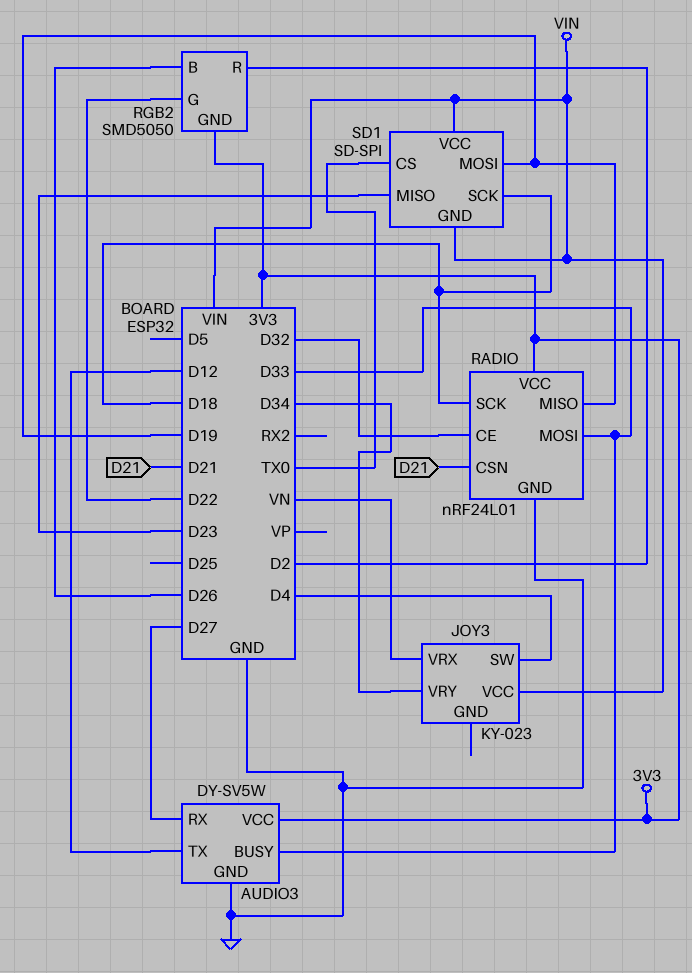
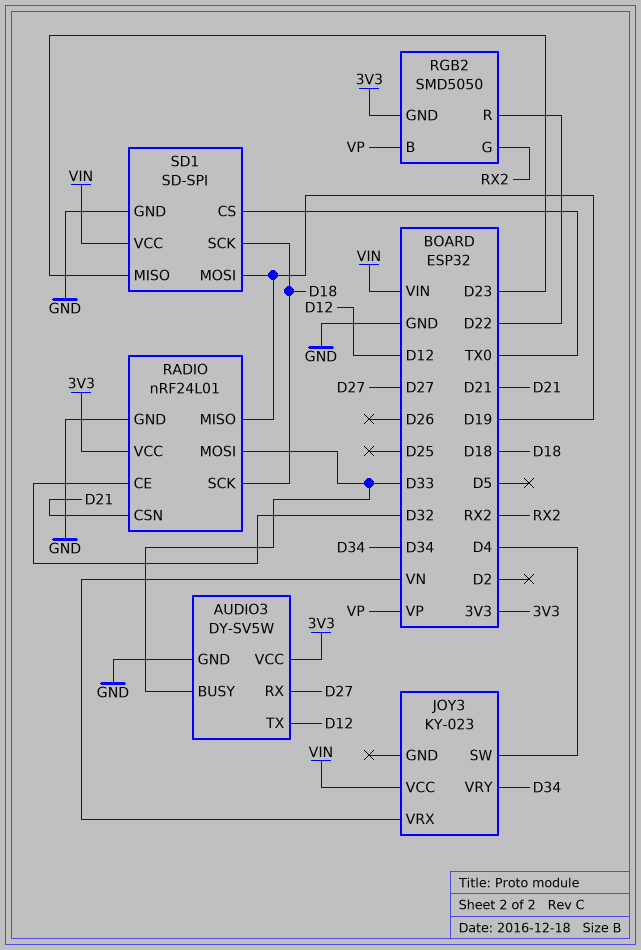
RGB2 pin B: D26 -> VP
RGB2 pin G: D22 -> RX2
RGB2 pin R: D2 -> D22
SD1 pin GND: VIN -> GND

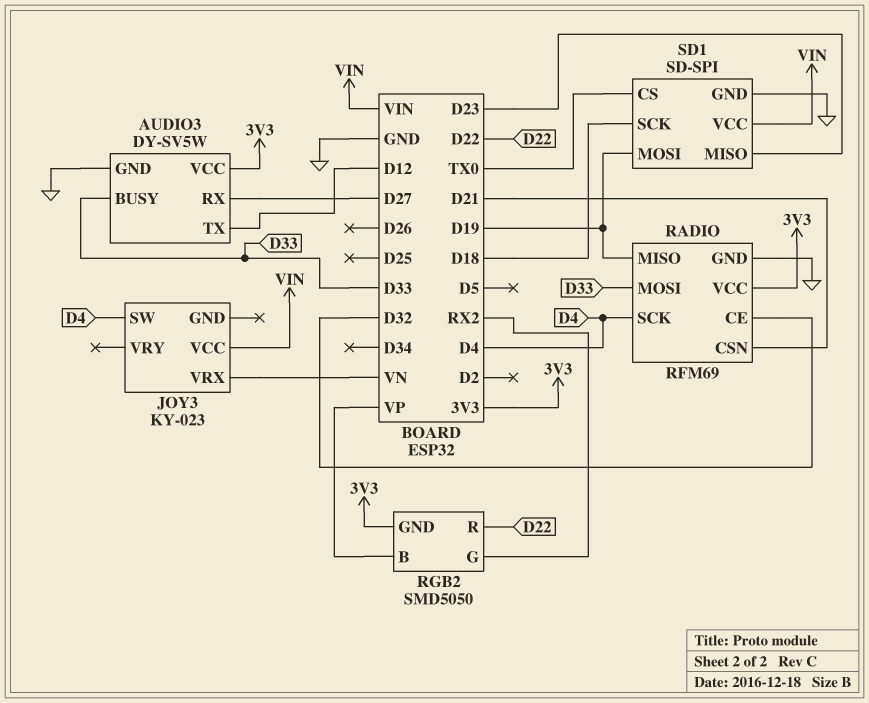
JOY3 pin VRY: D34 -> none
RADIO: nRF24L01 -> RFM69
RADIO pin SCK: D18 -> D4

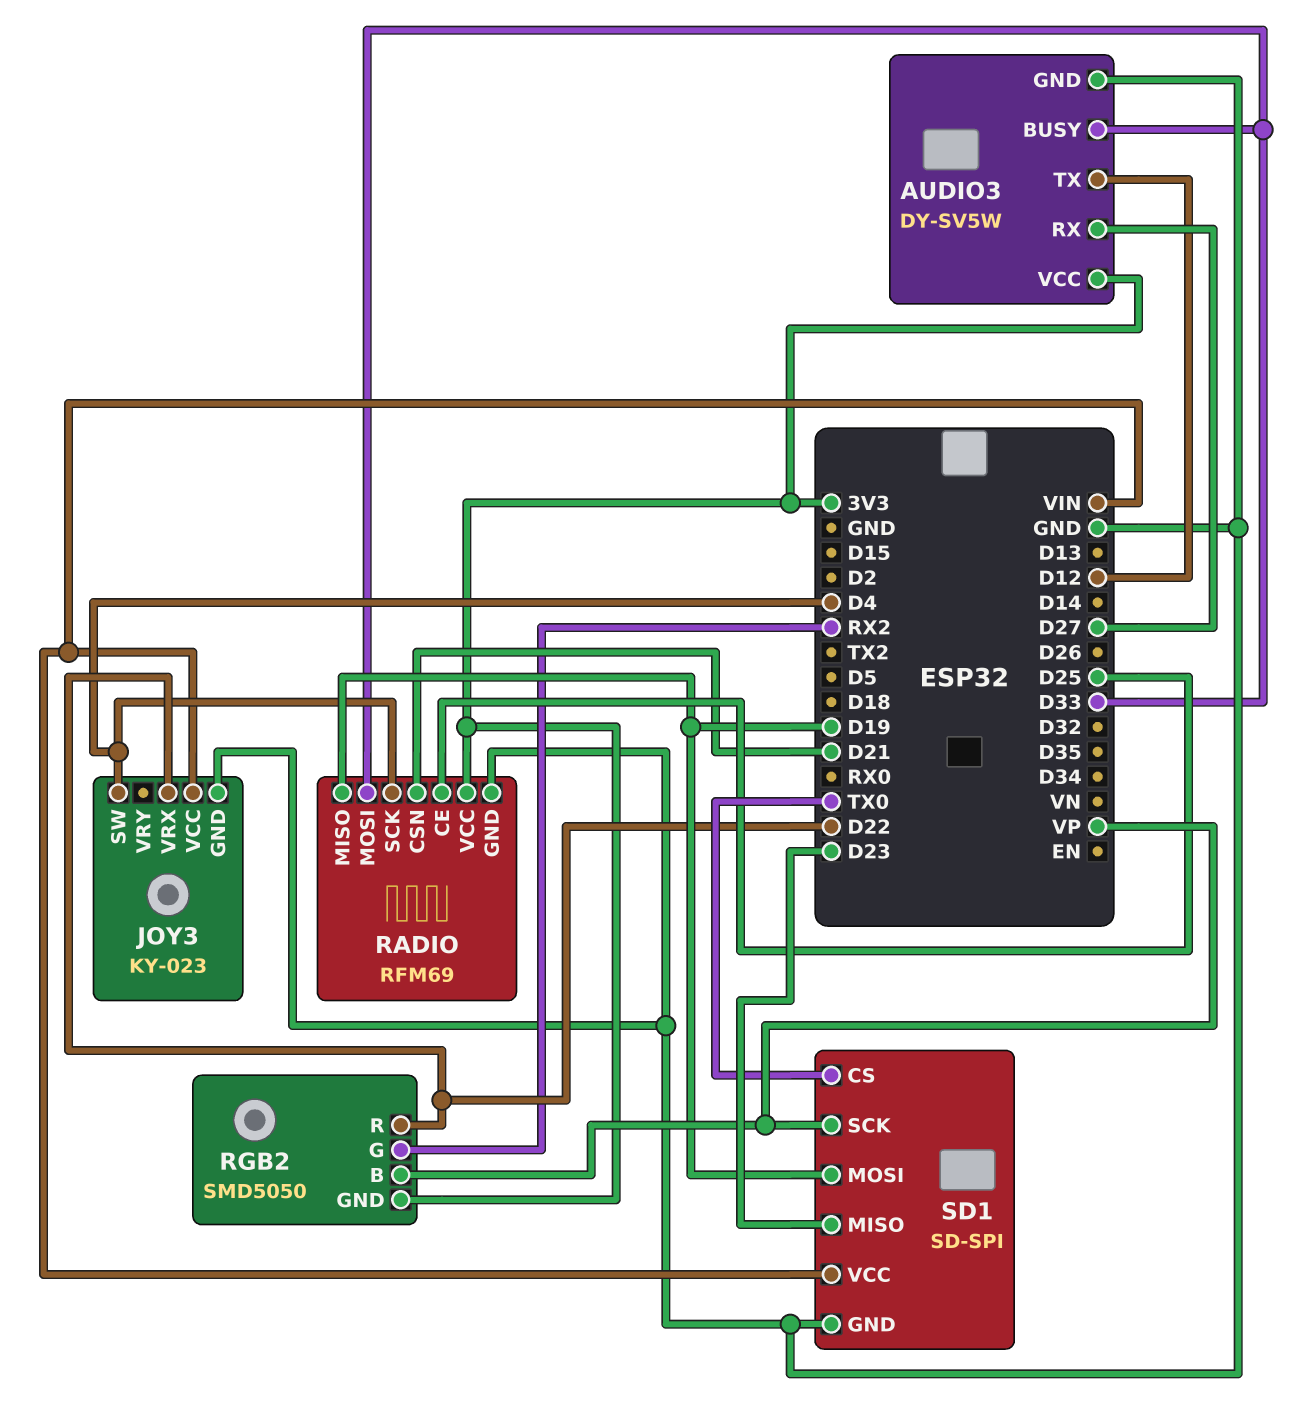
JOY3 pin GND: none -> GND
JOY3 pin VRX: VN -> D22
RADIO pin CE: D32 -> D25
SD1 pin SCK: D18 -> VP

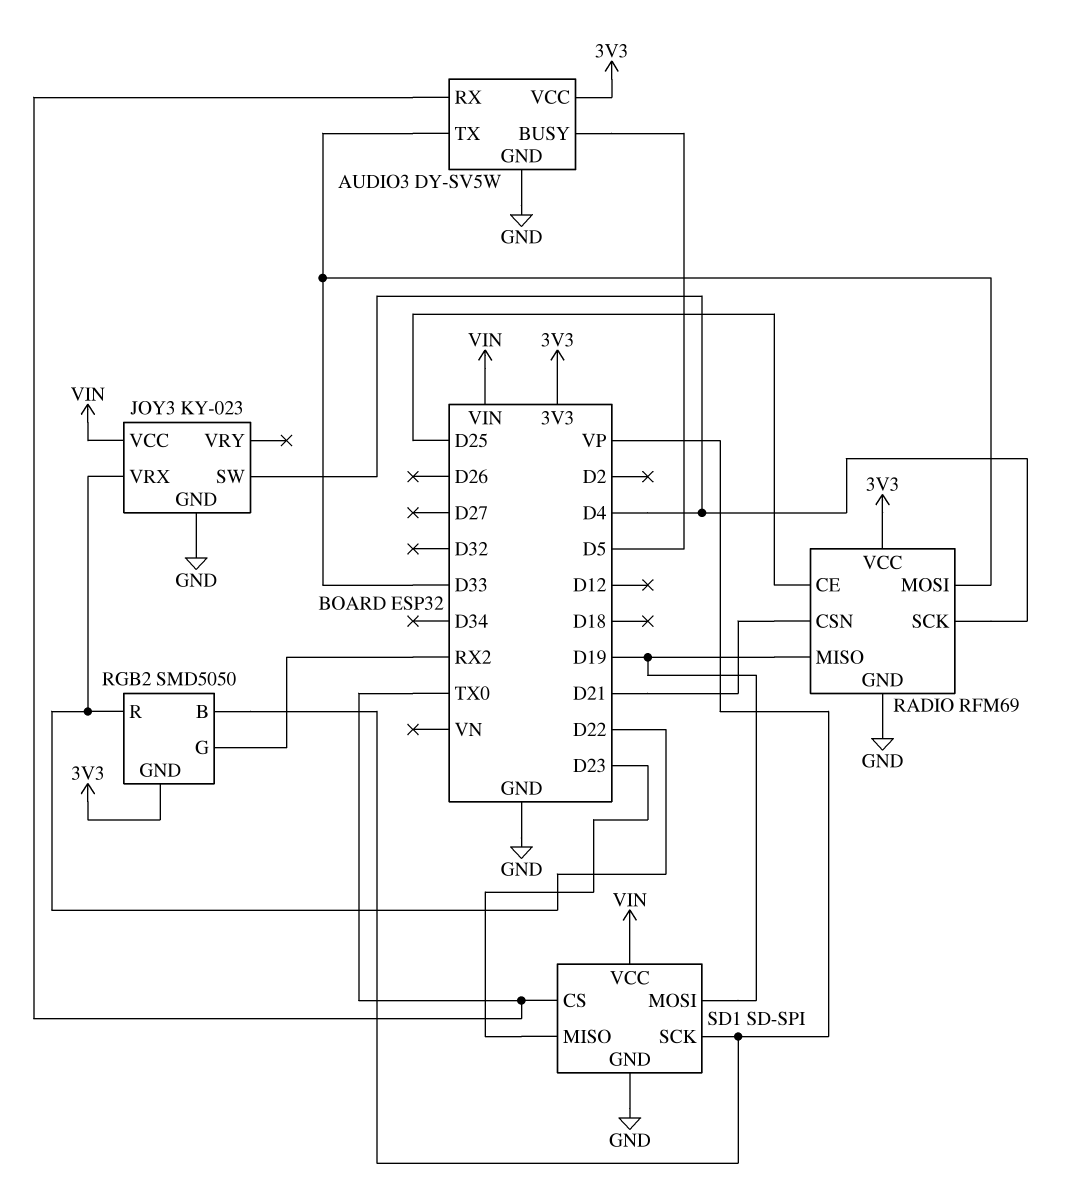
AUDIO3 pin BUSY: D33 -> D5
AUDIO3 pin RX: D27 -> TX0
AUDIO3 pin TX: D12 -> D33

